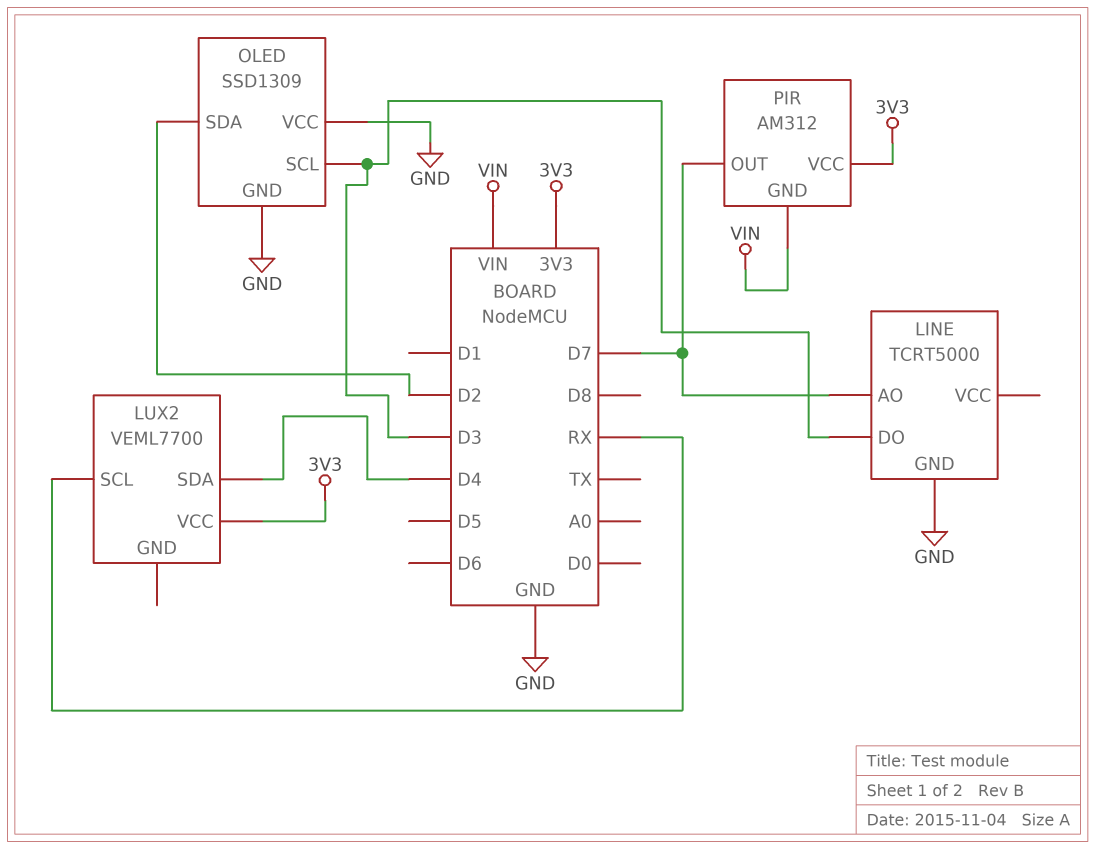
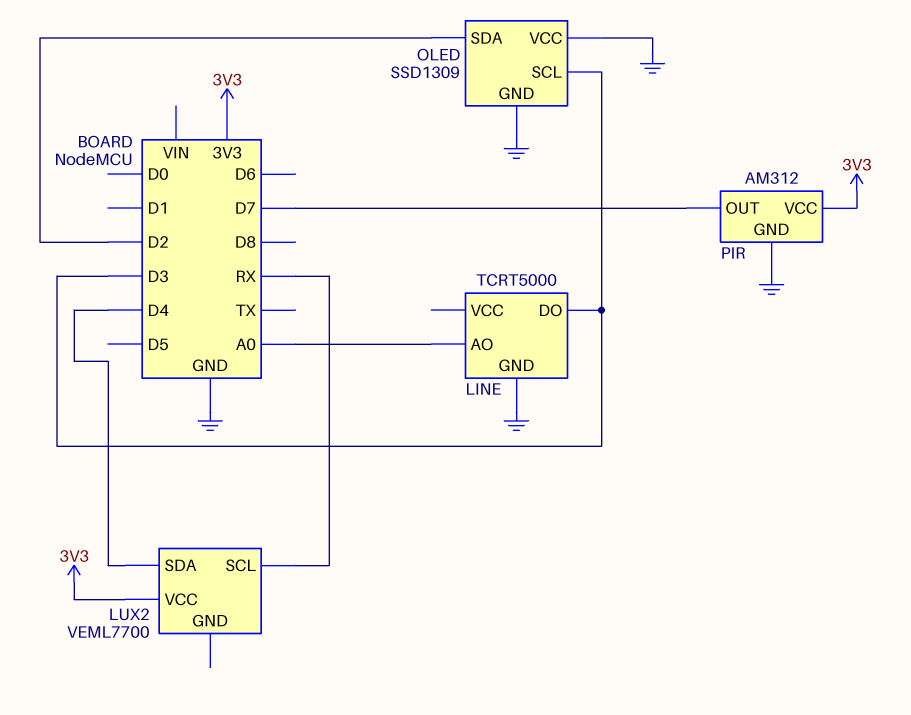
LINE pin AO: D7 -> A0
PIR pin GND: VIN -> GND

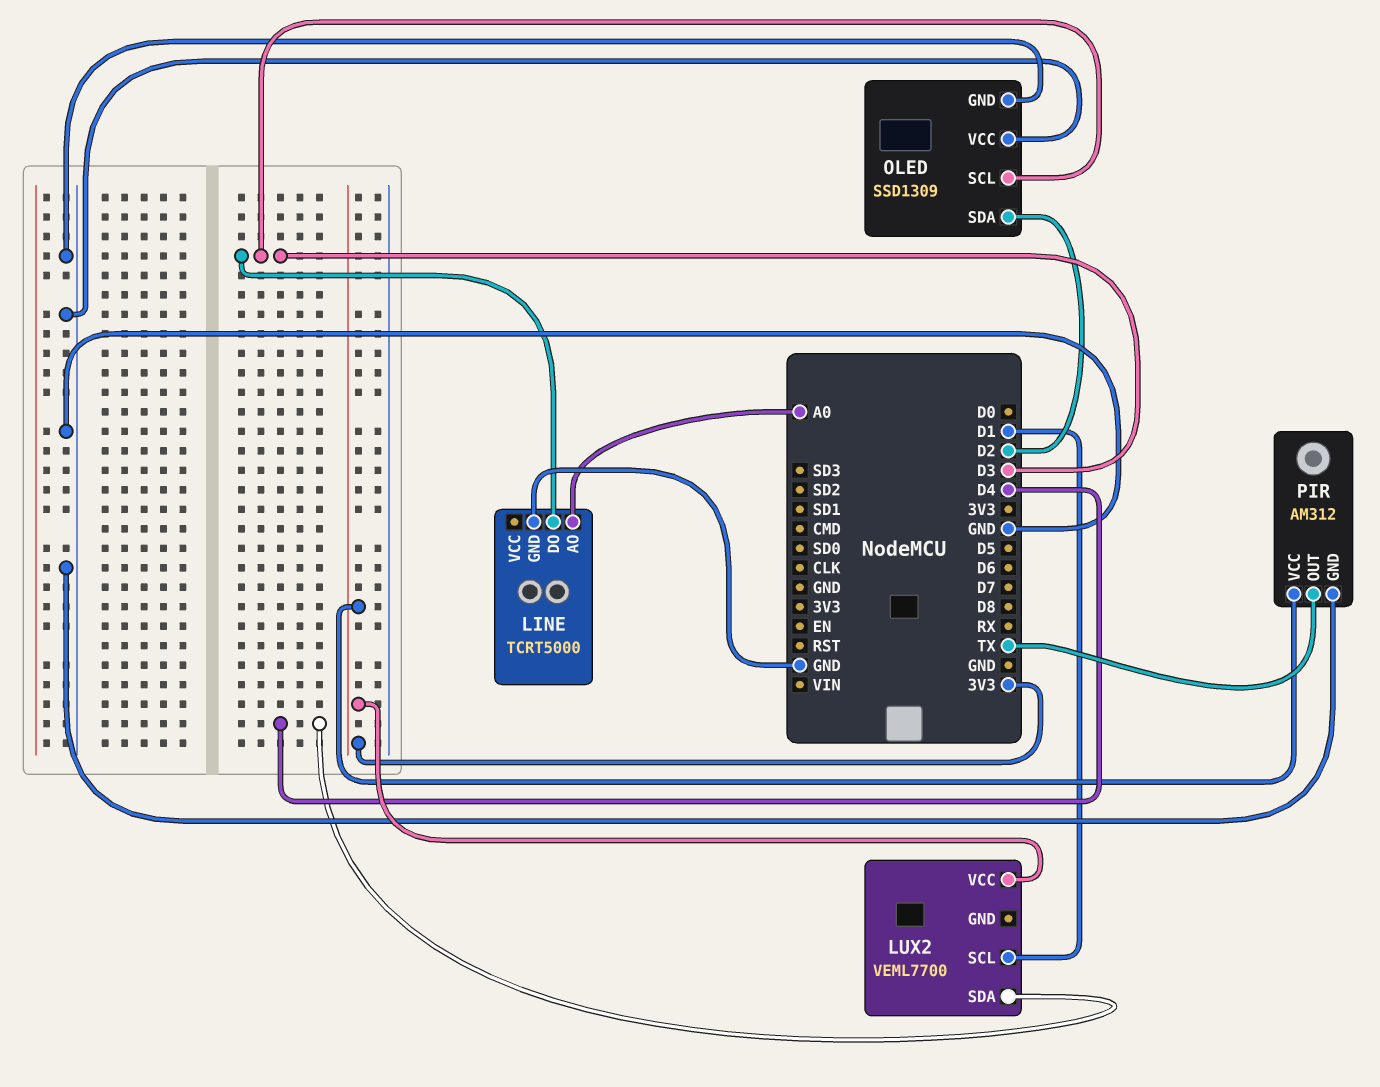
LUX2 pin SCL: RX -> D1
PIR pin OUT: D7 -> TX

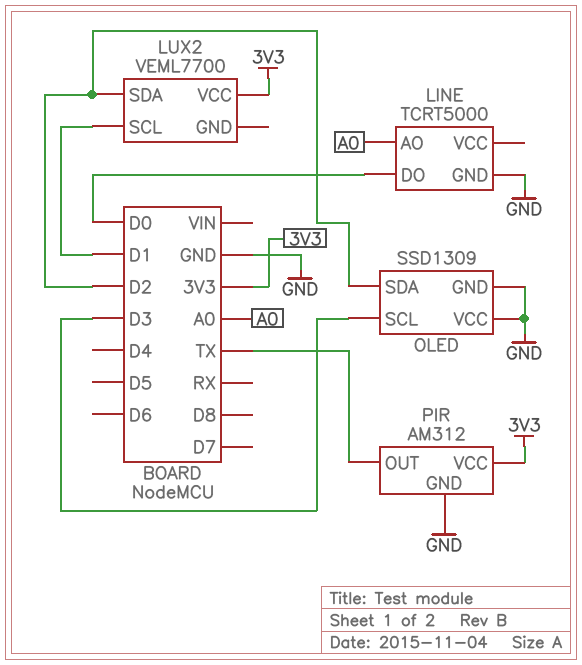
LINE pin DO: D3 -> D0
LUX2 pin SDA: D4 -> D2

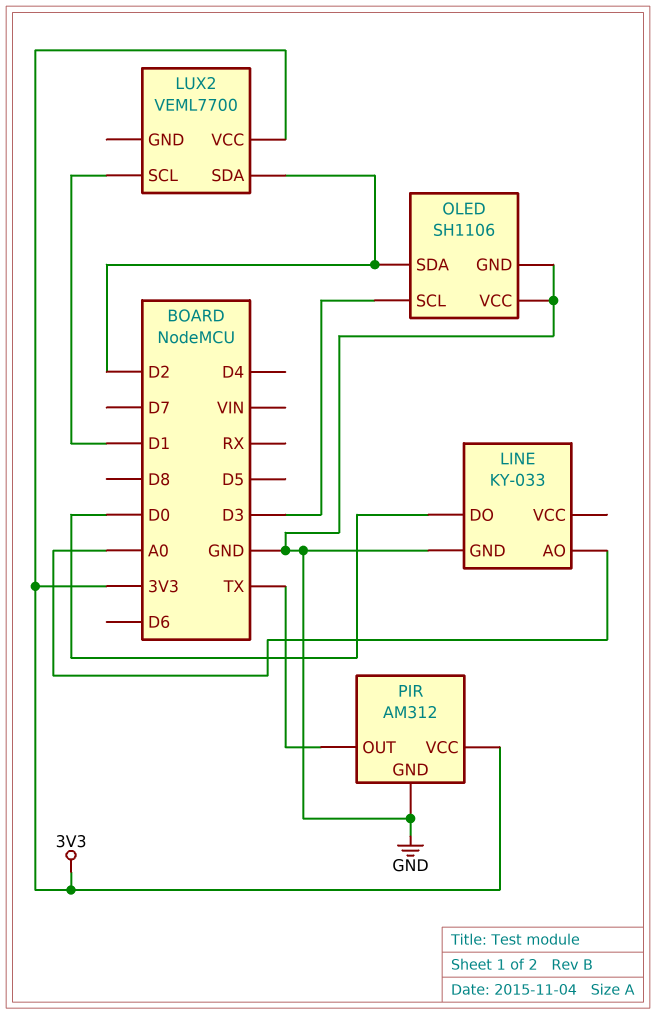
LINE: TCRT5000 -> KY-033
OLED: SSD1309 -> SH1106

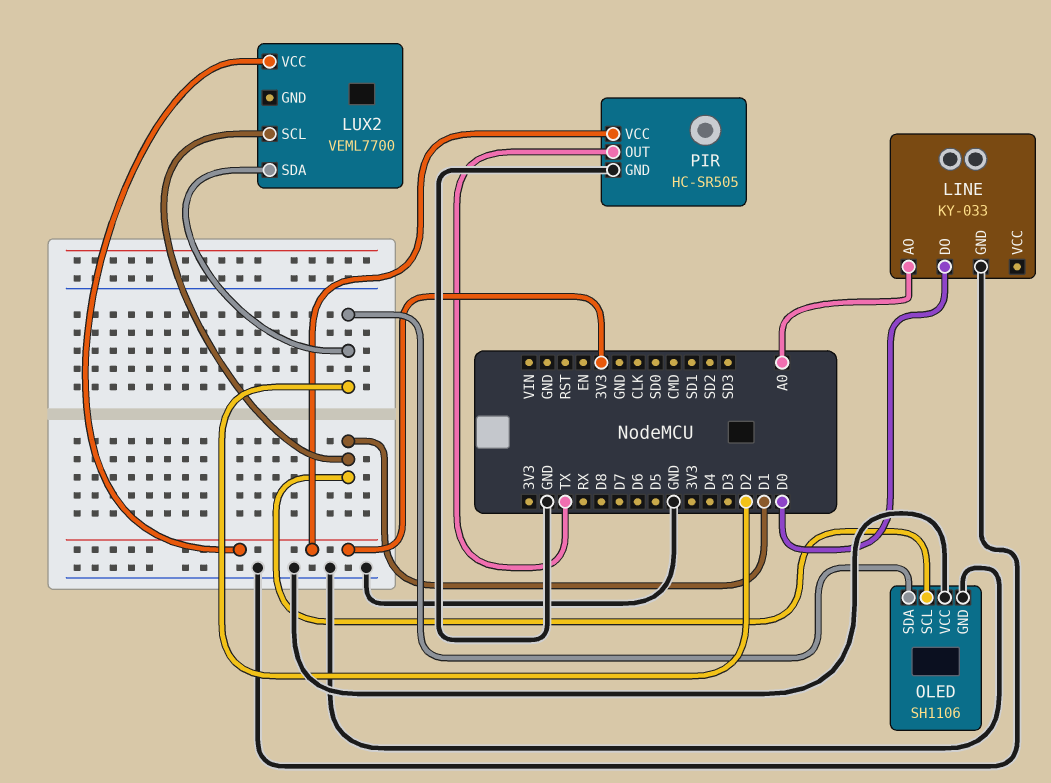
OLED pin SCL: D3 -> D1
PIR: AM312 -> HC-SR505

